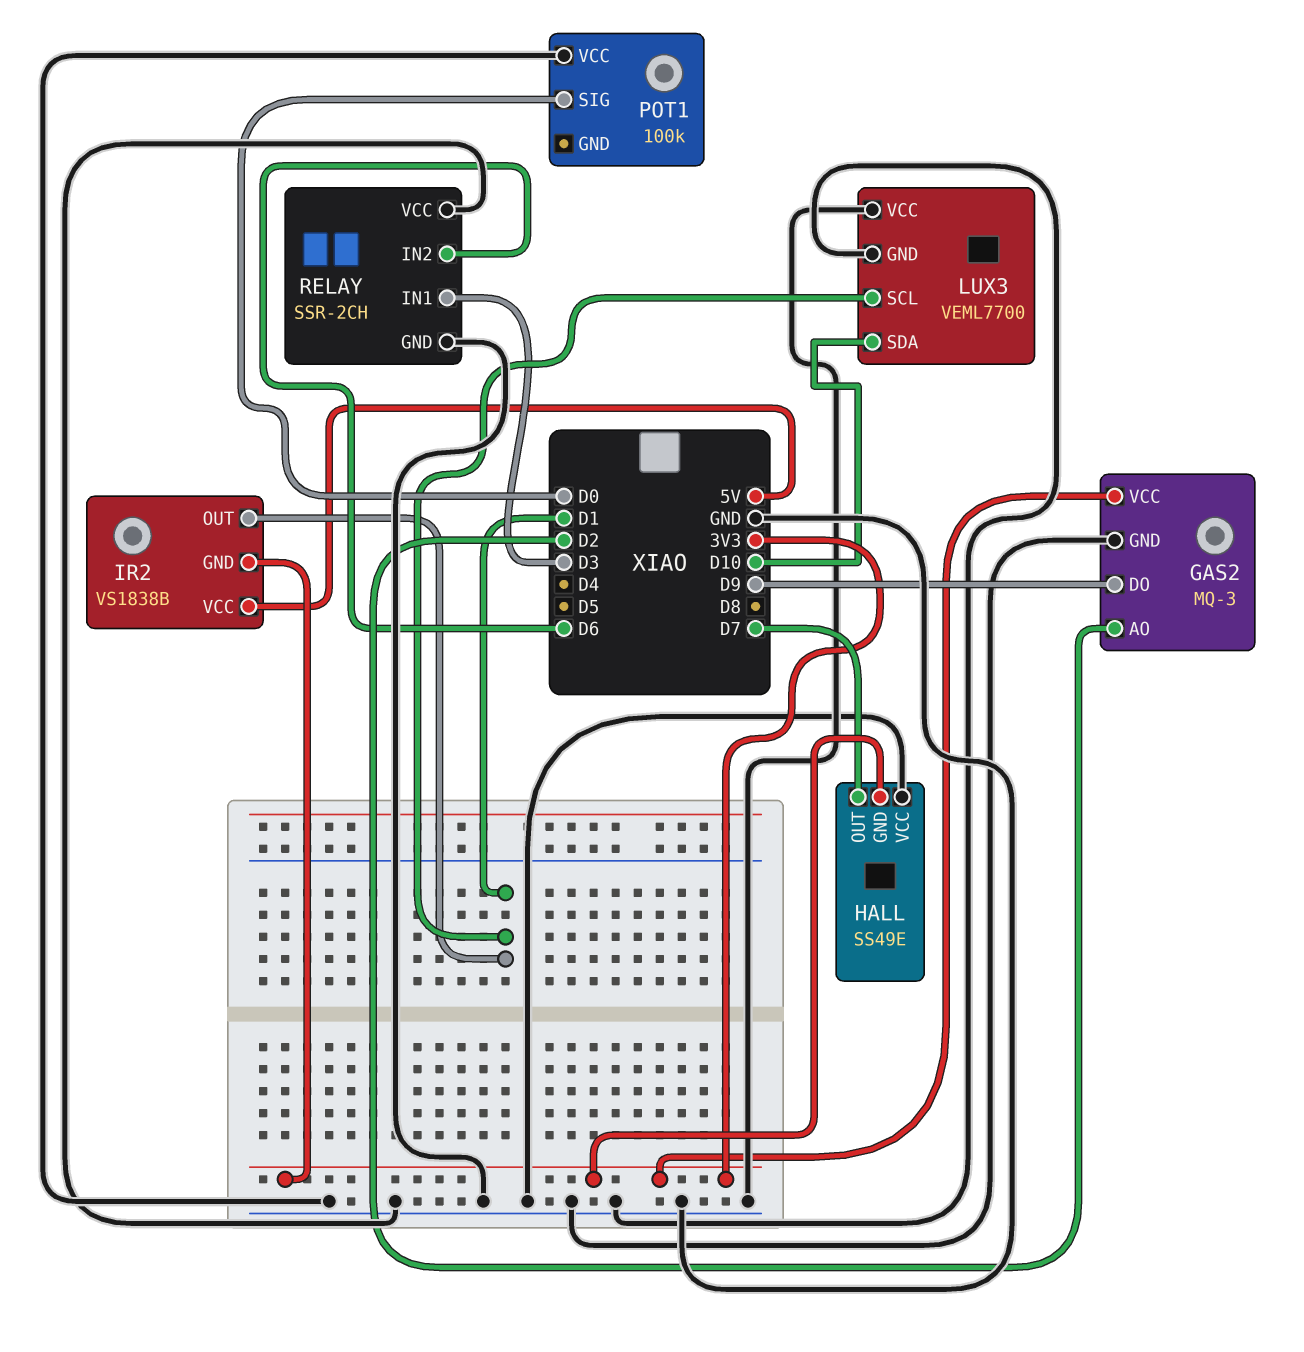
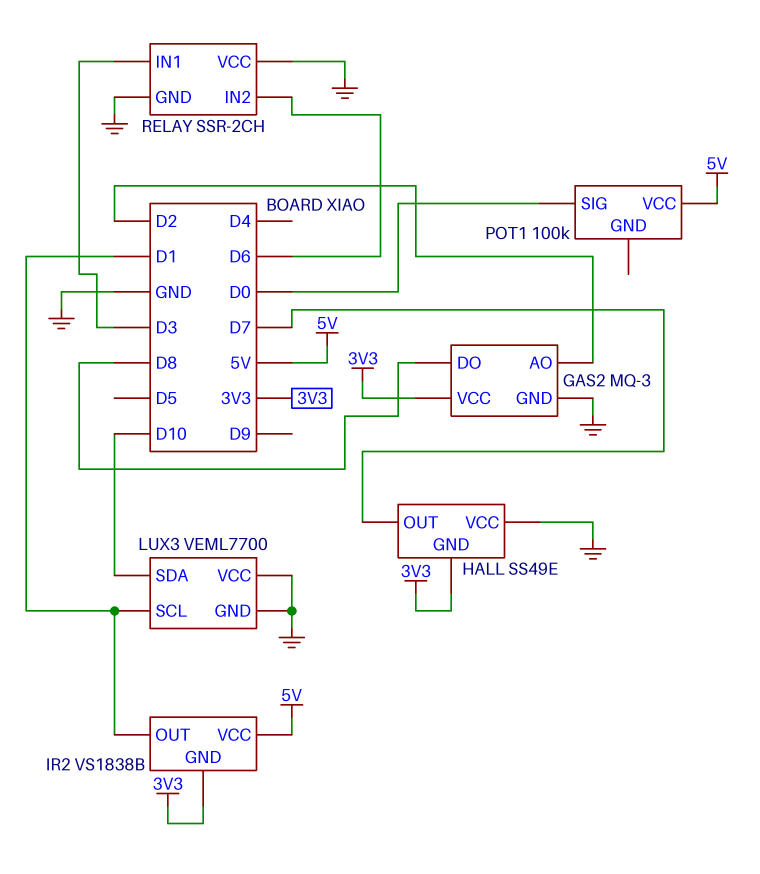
GAS2 pin DO: D9 -> D8
POT1 pin VCC: GND -> 5V

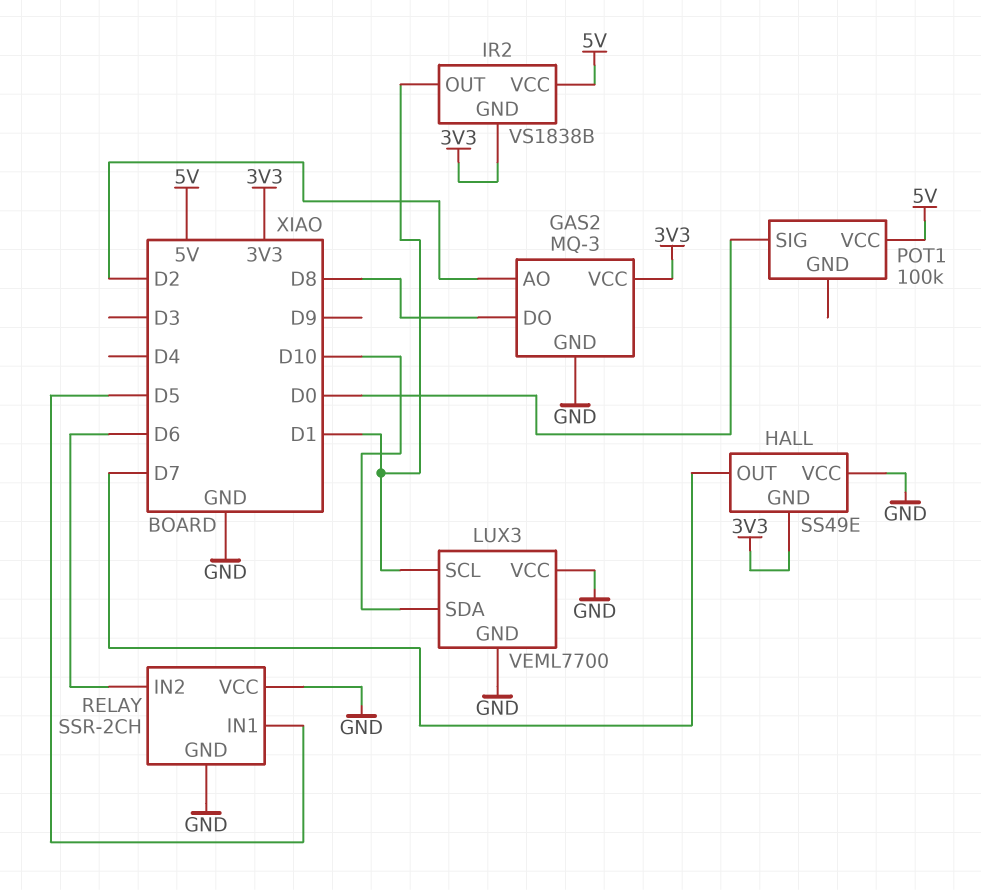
RELAY pin IN1: D3 -> D5

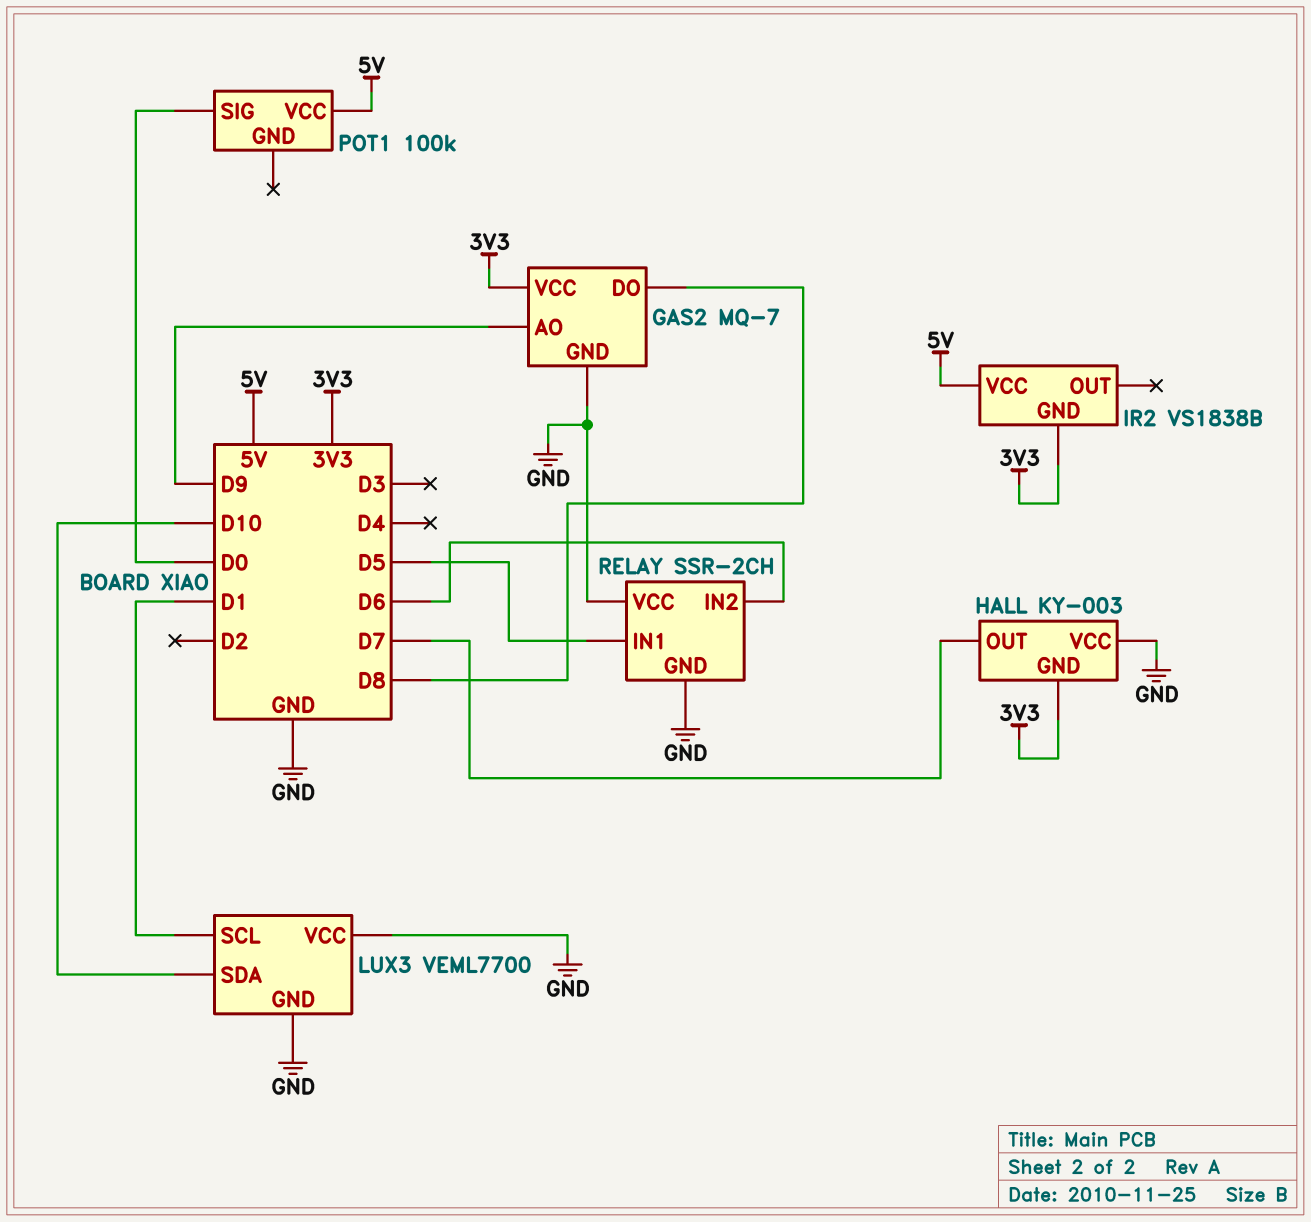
GAS2: MQ-3 -> MQ-7
GAS2 pin AO: D2 -> D9
HALL: SS49E -> KY-003
IR2 pin OUT: D1 -> none

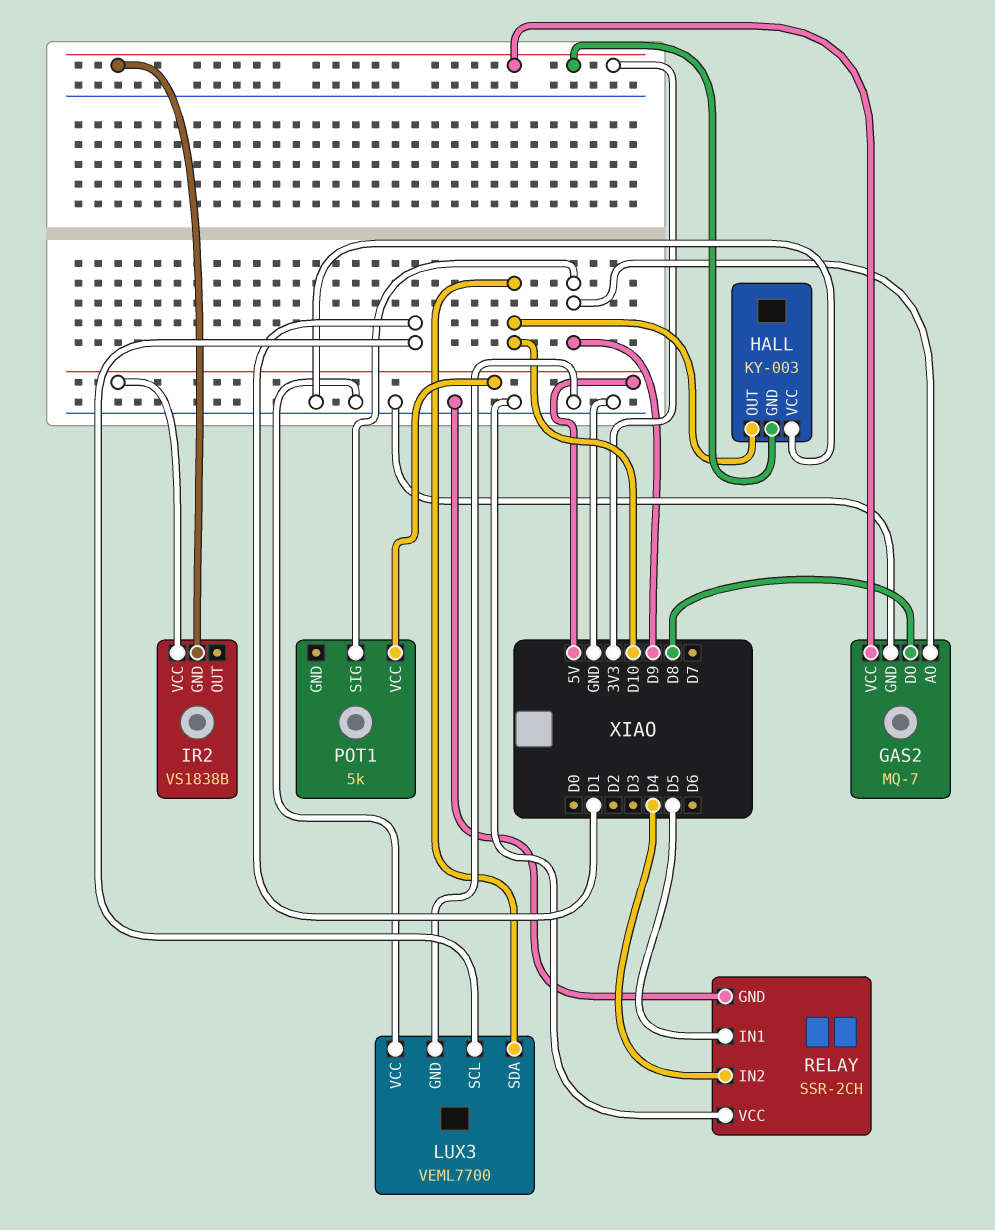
HALL pin OUT: D7 -> D10
POT1: 100k -> 5k
POT1 pin SIG: D0 -> D9
RELAY pin IN2: D6 -> D4

